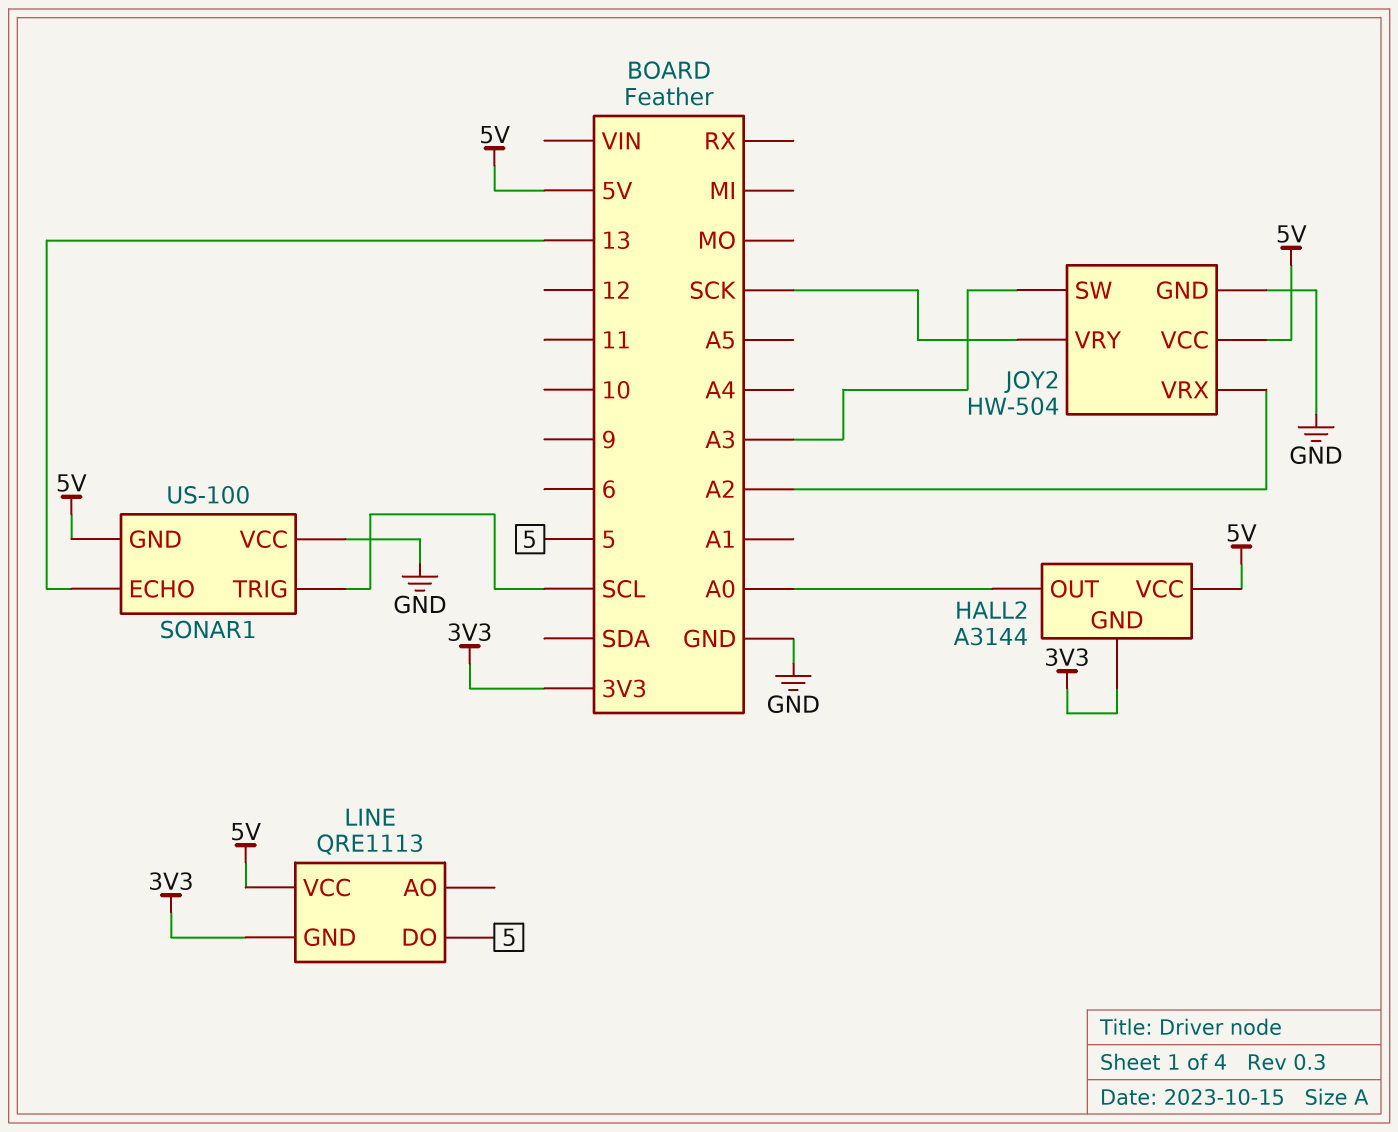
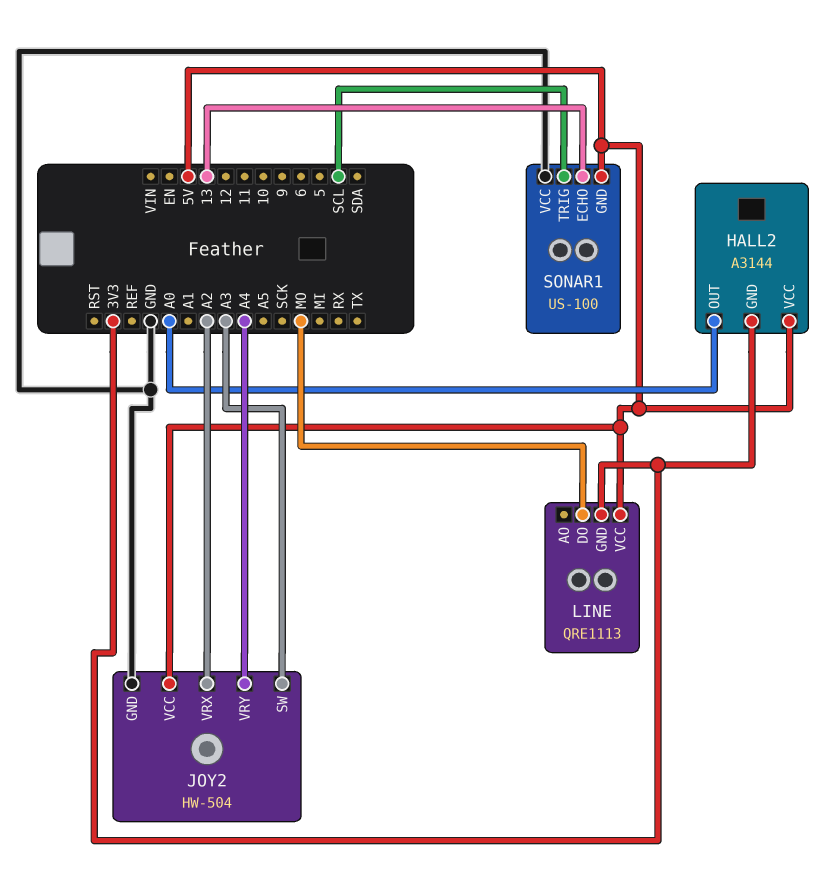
JOY2 pin VRY: SCK -> A4
LINE pin DO: 5 -> MO

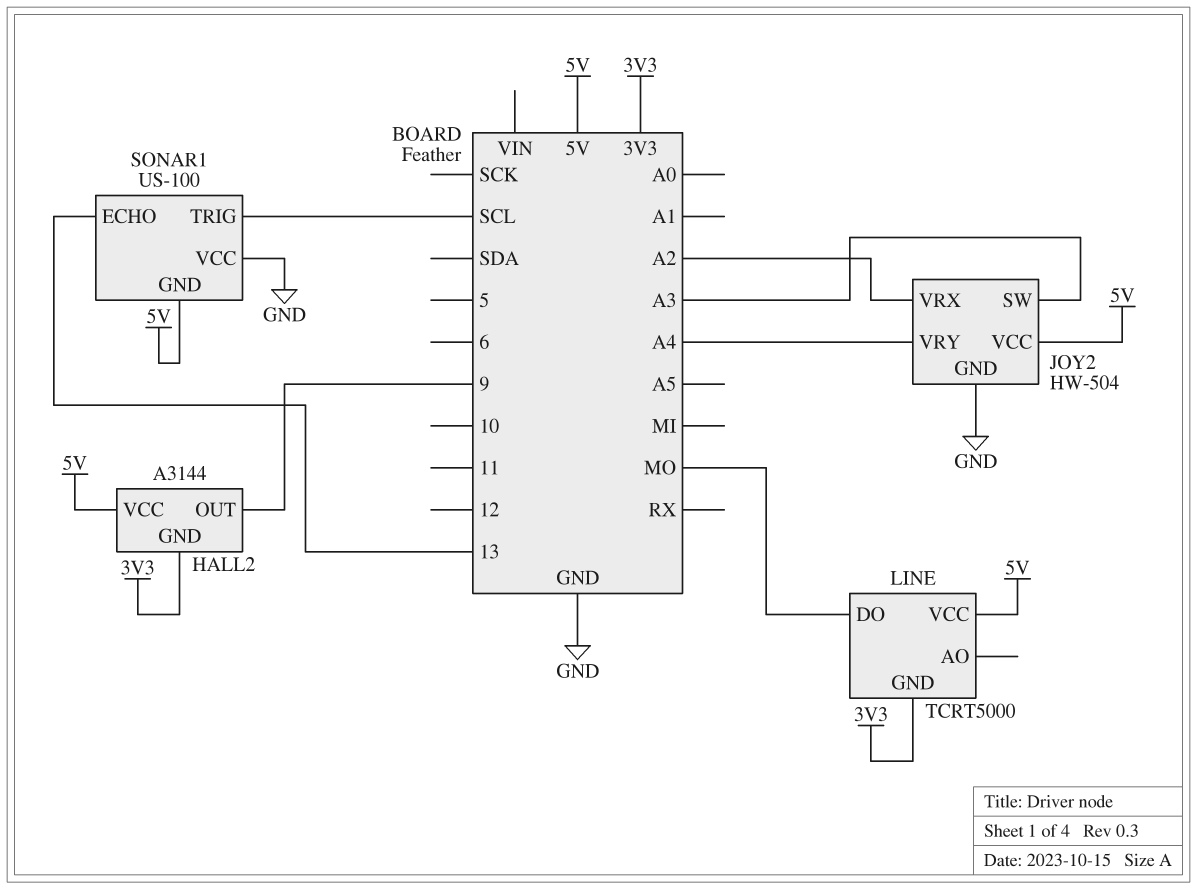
HALL2 pin OUT: A0 -> 9
LINE: QRE1113 -> TCRT5000

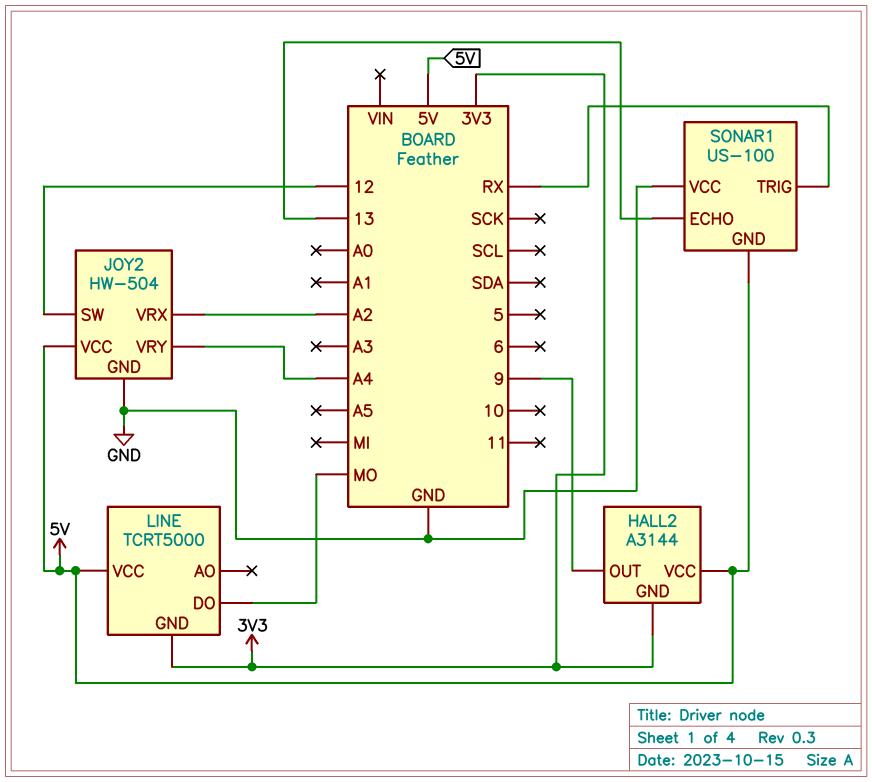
JOY2 pin SW: A3 -> 12
SONAR1 pin TRIG: SCL -> RX

